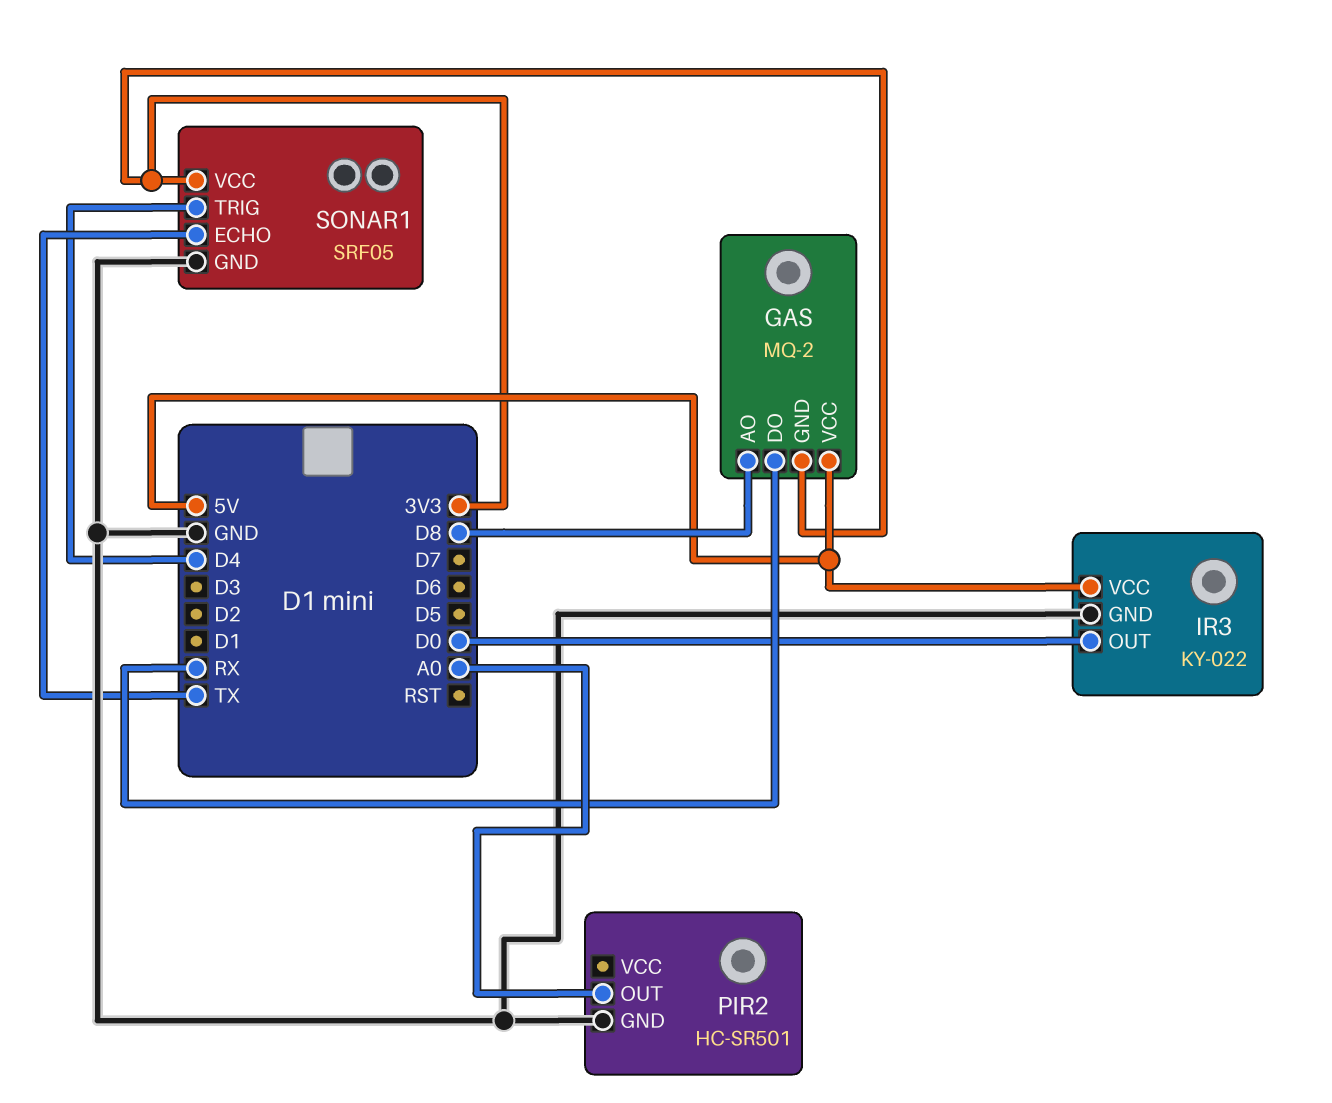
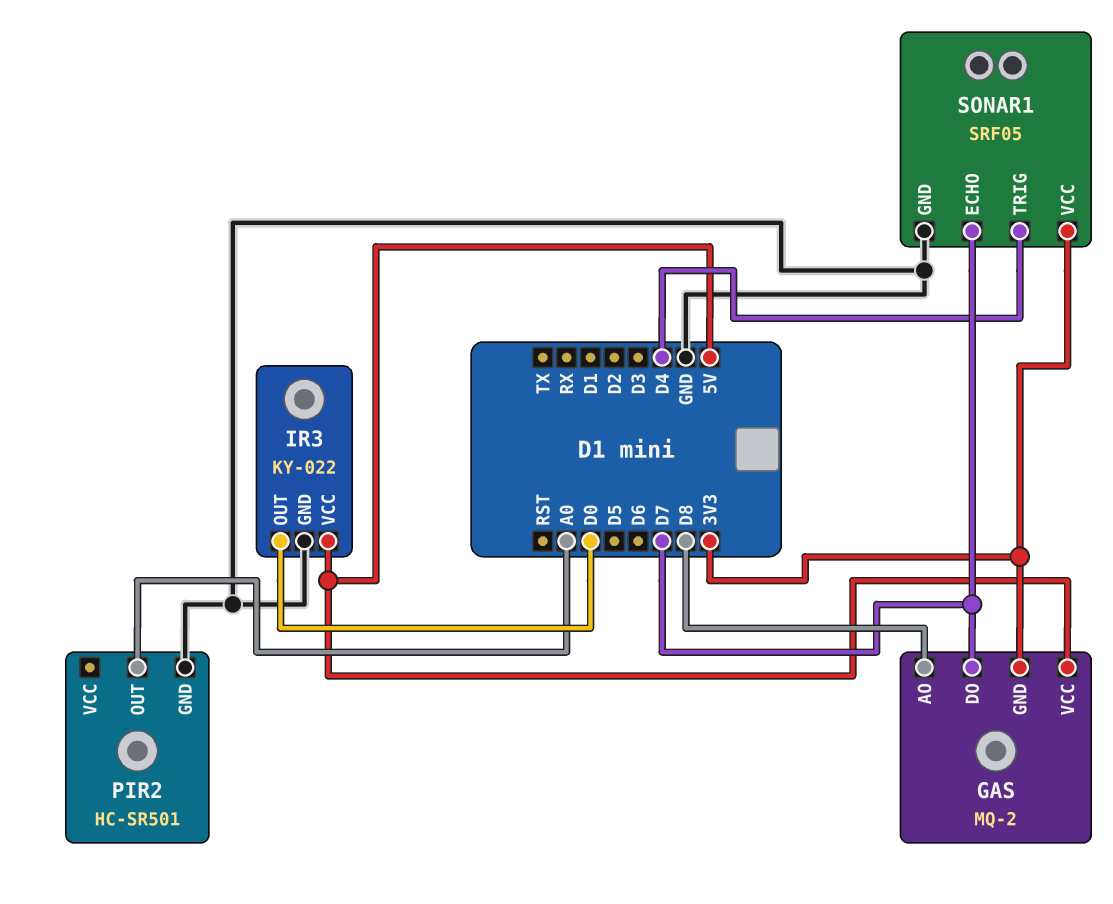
GAS pin DO: RX -> D7
SONAR1 pin ECHO: TX -> D7

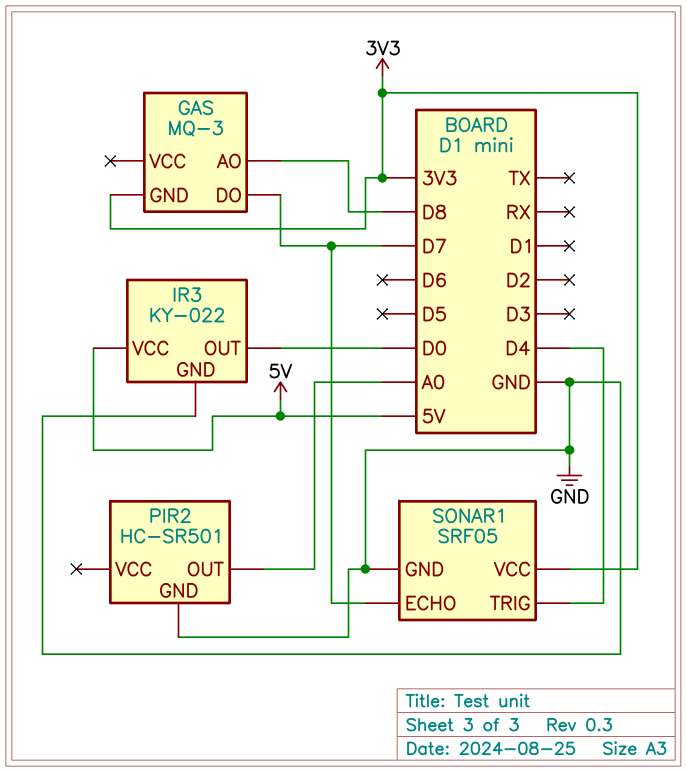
GAS: MQ-2 -> MQ-3
GAS pin VCC: 5V -> none

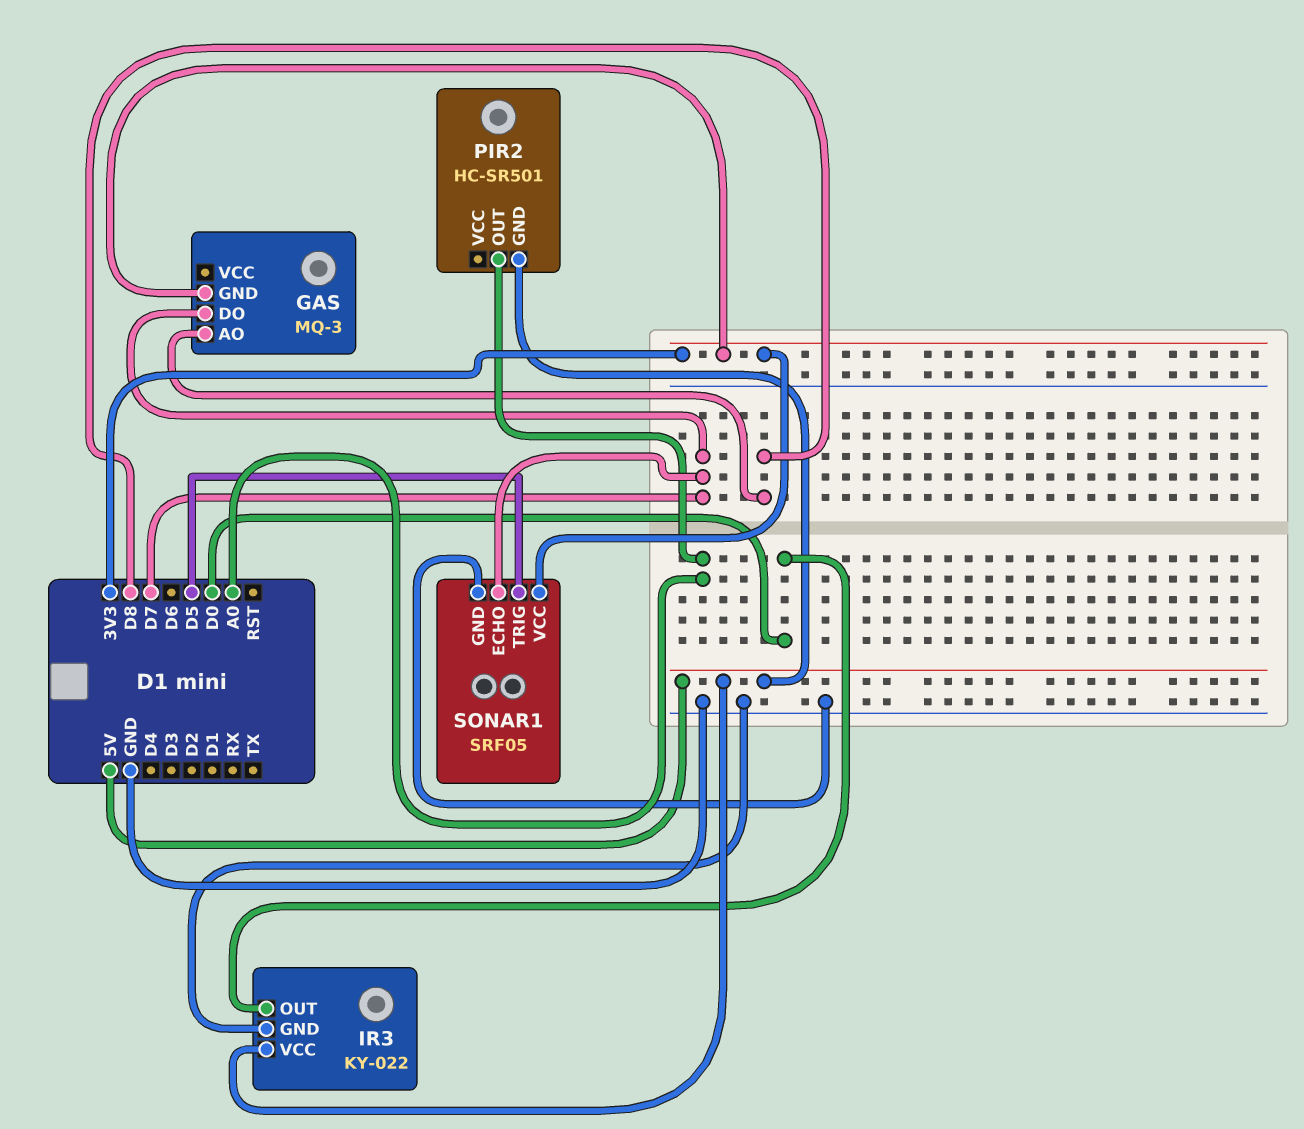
PIR2 pin GND: GND -> 5V
SONAR1 pin TRIG: D4 -> D5

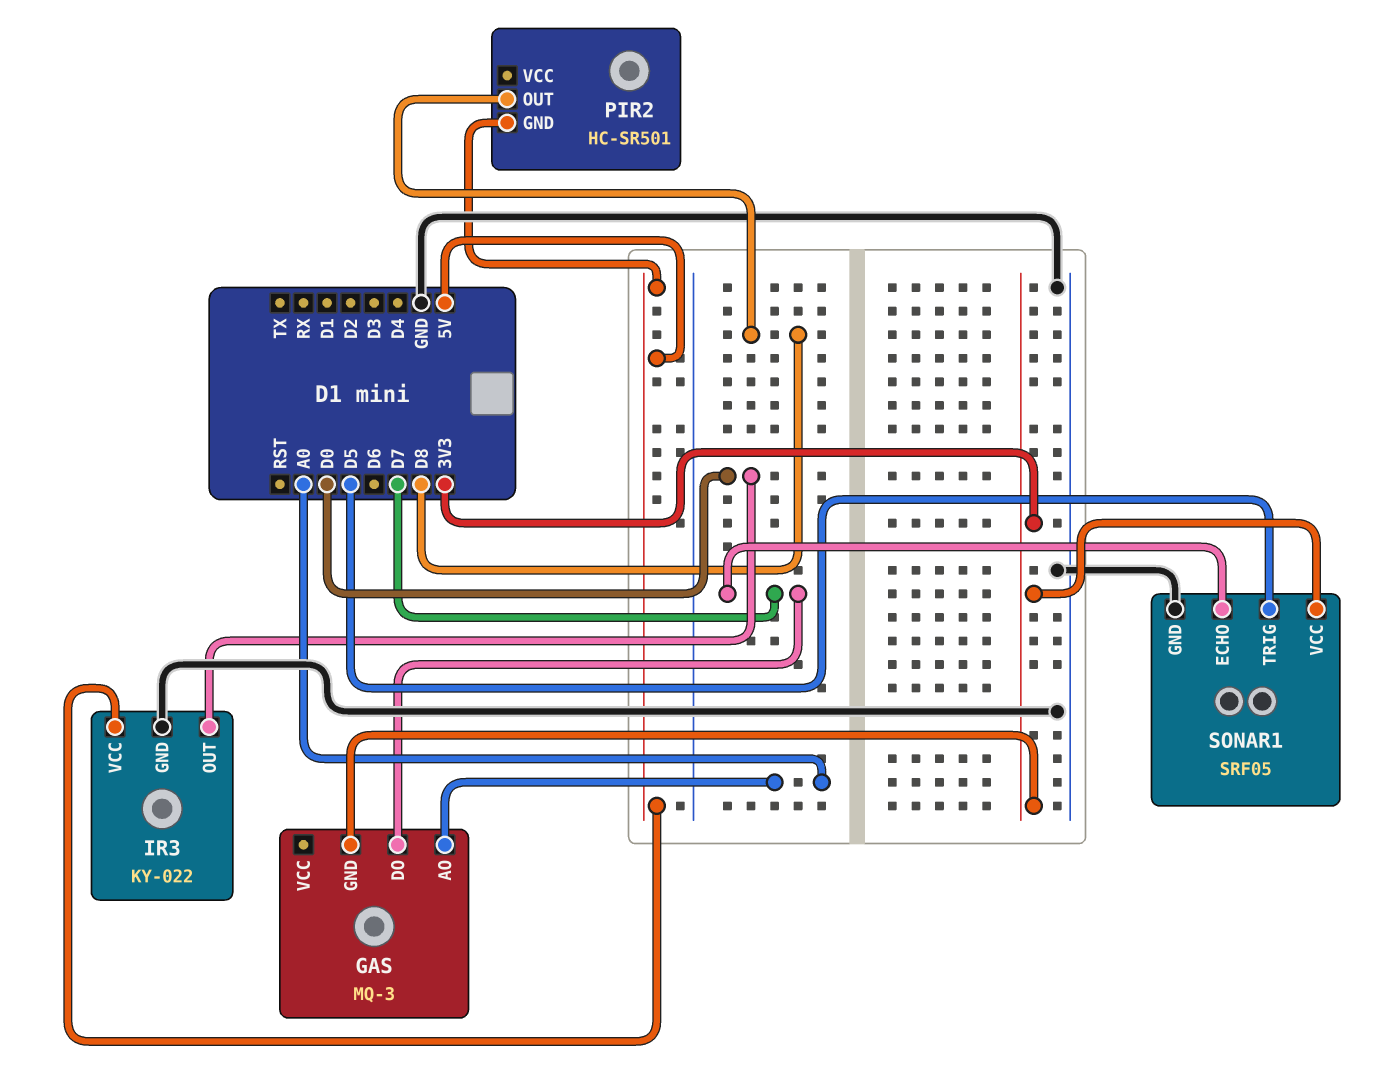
GAS pin AO: D8 -> A0
PIR2 pin OUT: A0 -> D8

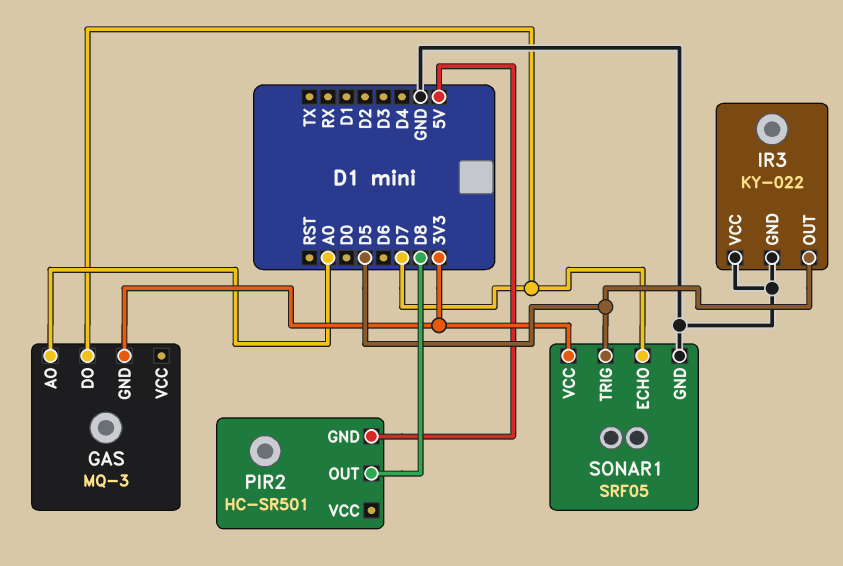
IR3 pin OUT: D0 -> D5
IR3 pin VCC: 5V -> GND

